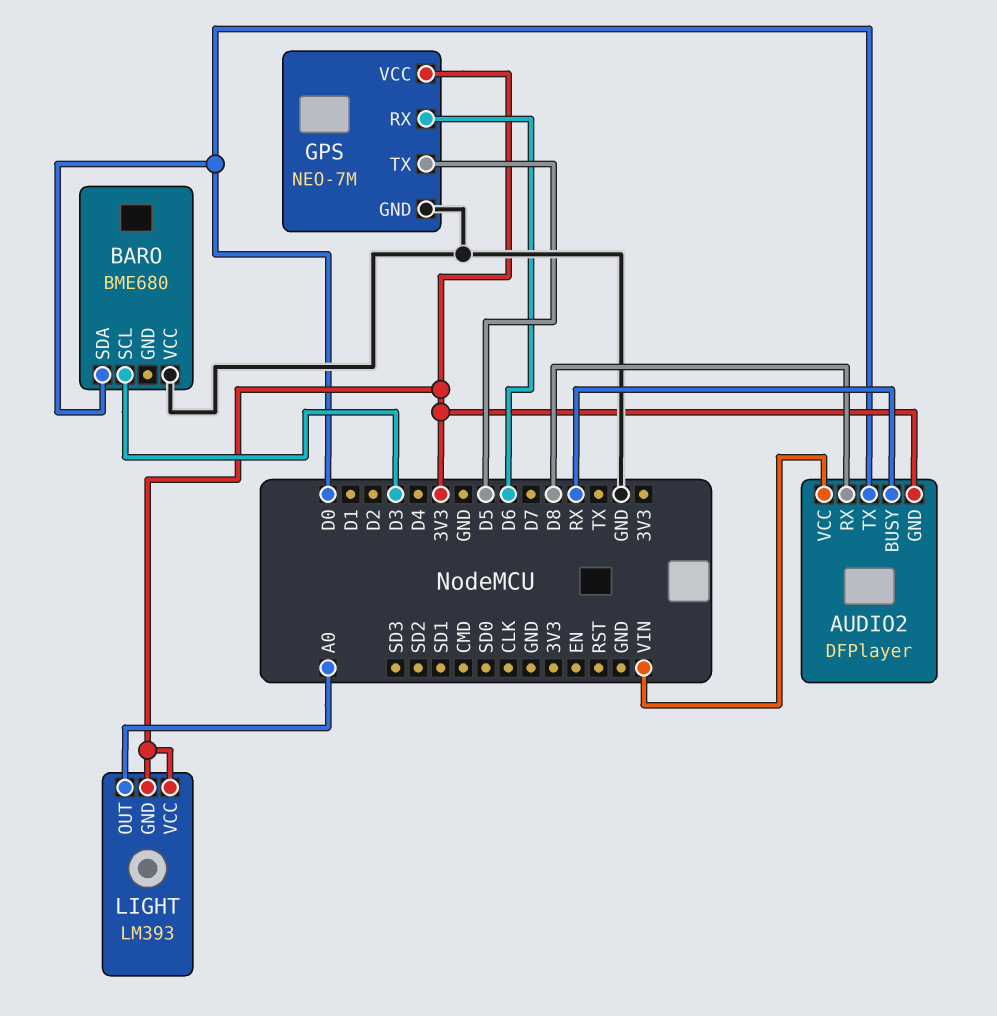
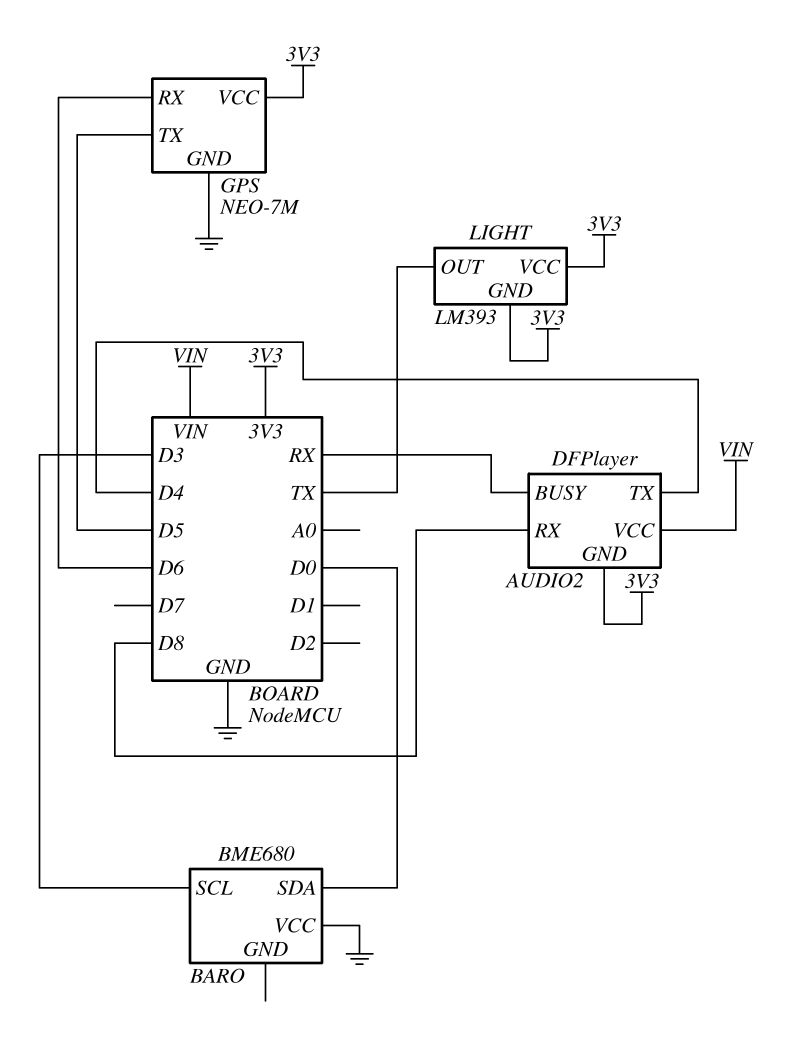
AUDIO2 pin TX: D0 -> D4
LIGHT pin OUT: A0 -> TX

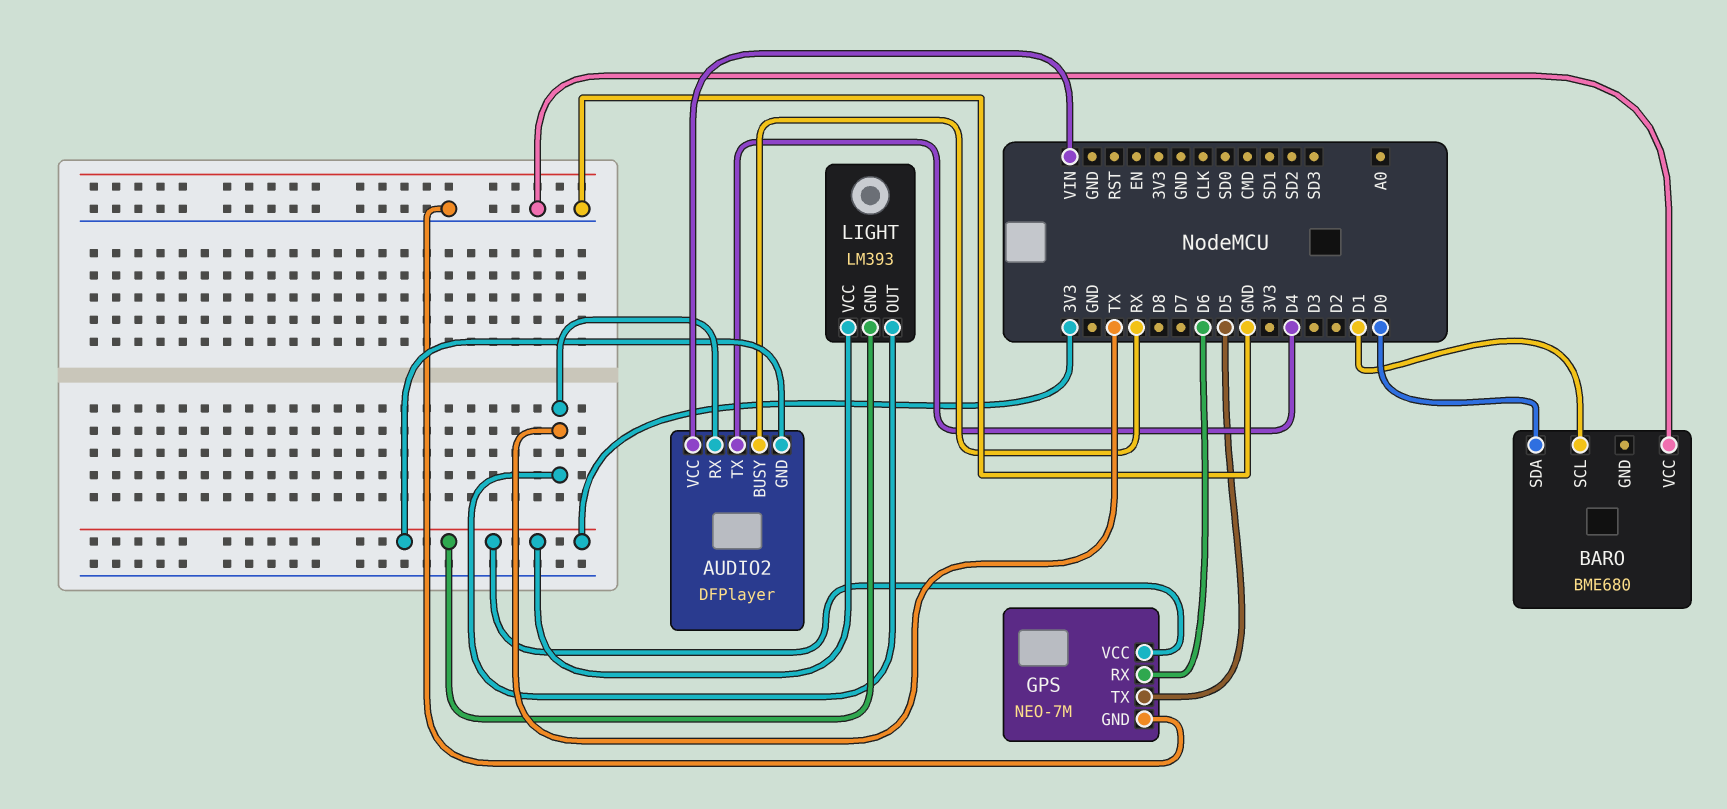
AUDIO2 pin RX: D8 -> TX
BARO pin SCL: D3 -> D1

